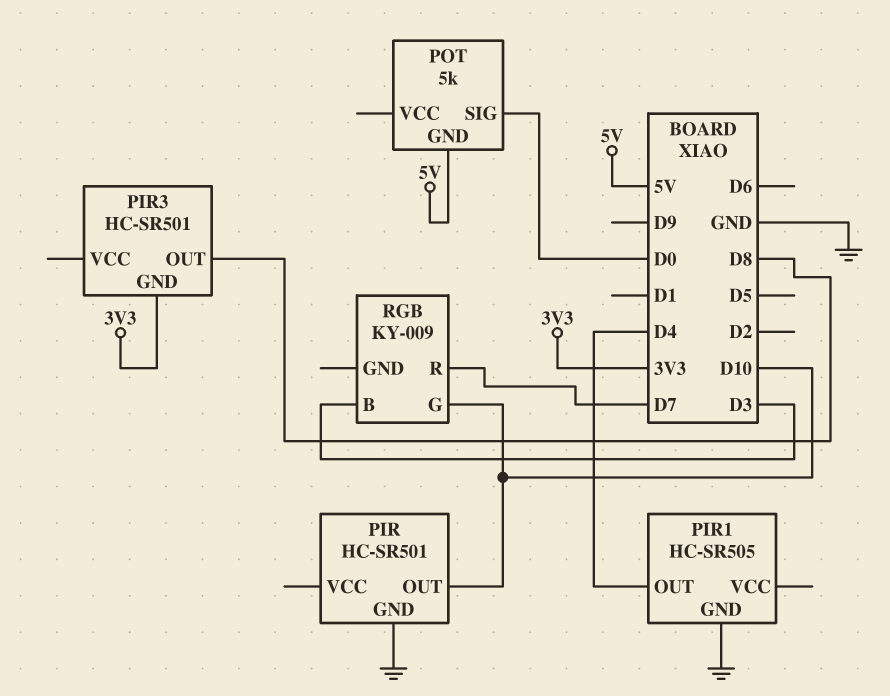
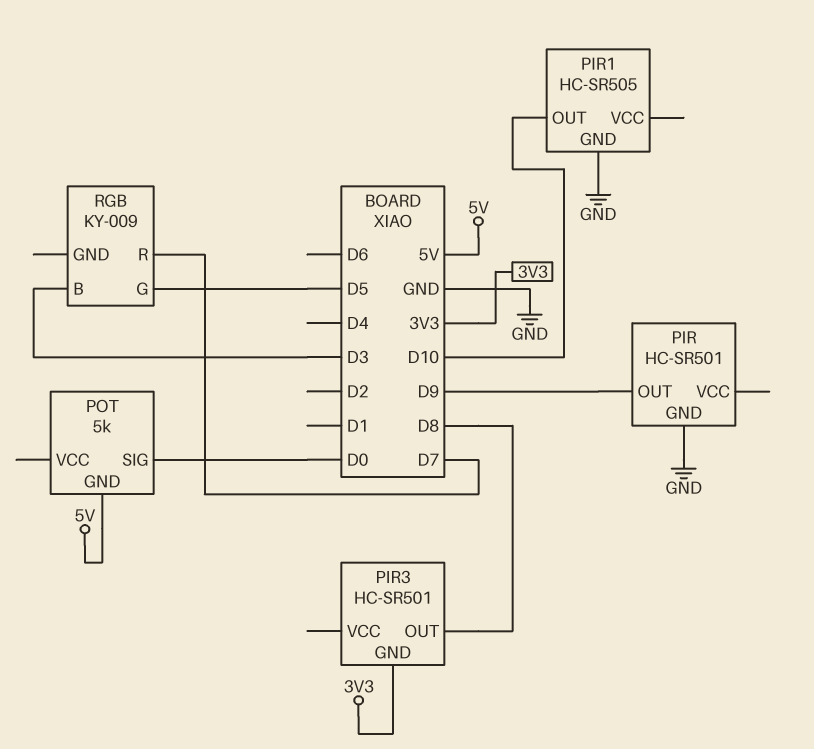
PIR pin OUT: D10 -> D9
PIR1 pin OUT: D4 -> D10
RGB pin G: D10 -> D5

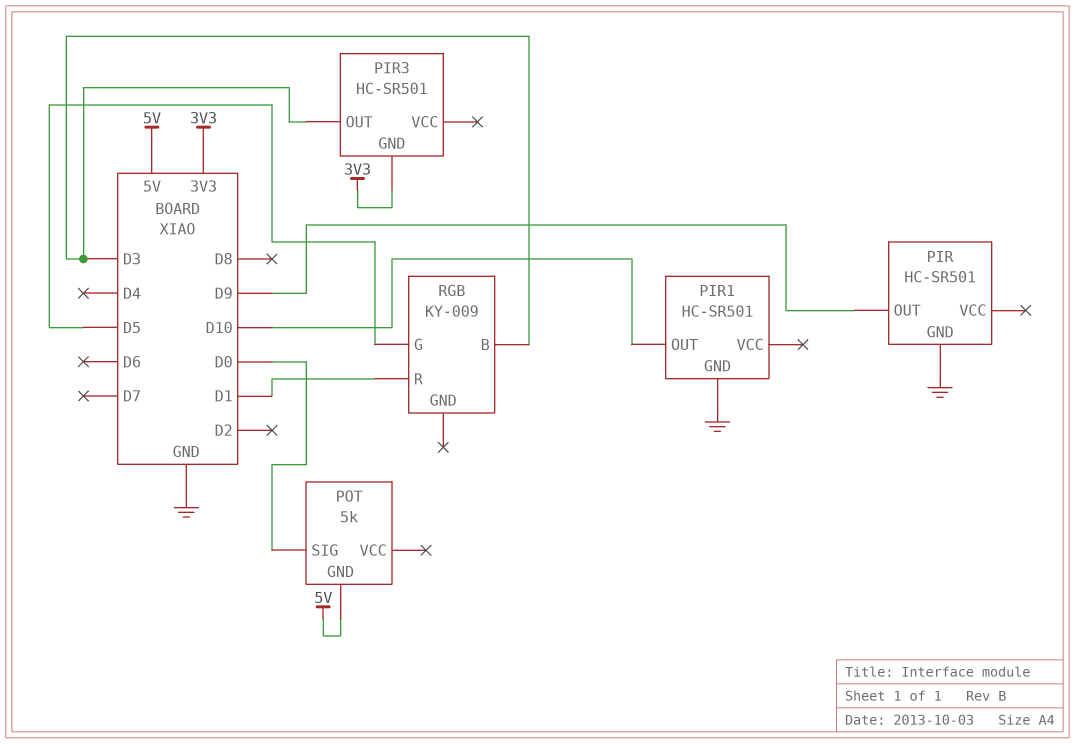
PIR1: HC-SR505 -> HC-SR501
PIR3 pin OUT: D8 -> D3
RGB pin R: D7 -> D1

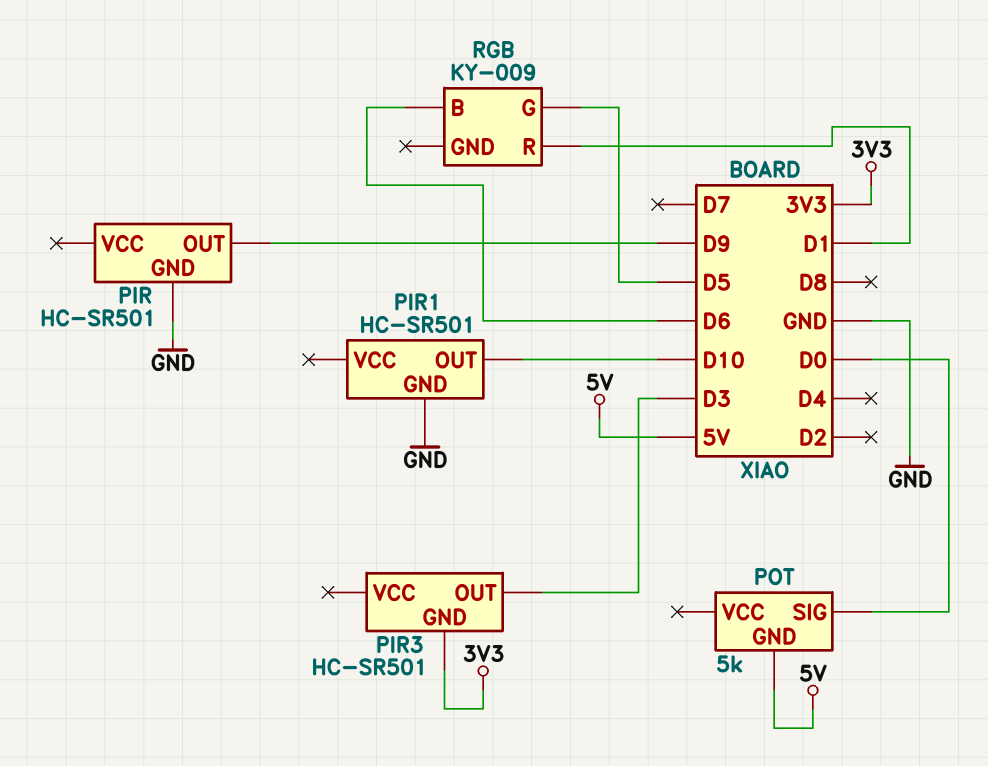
RGB pin B: D3 -> D6

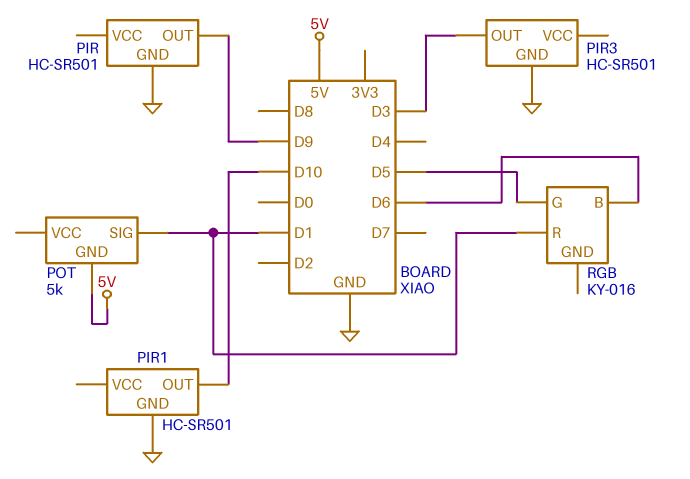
PIR3 pin GND: 3V3 -> GND
POT pin SIG: D0 -> D1
RGB: KY-009 -> KY-016

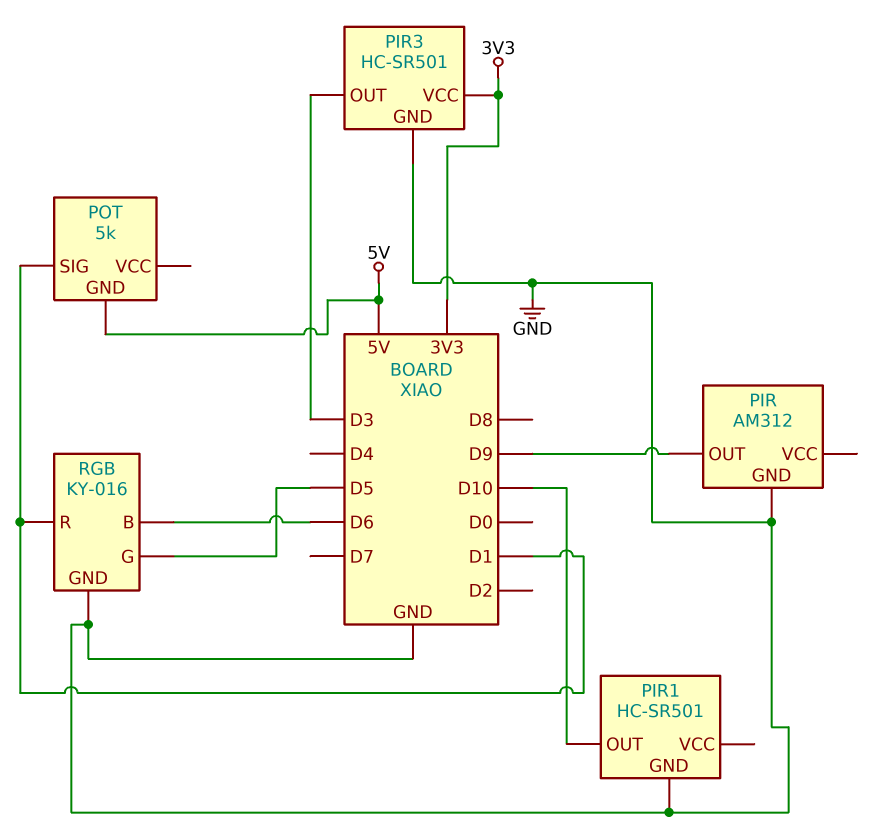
PIR: HC-SR501 -> AM312
PIR3 pin VCC: none -> 3V3
RGB pin GND: none -> GND

